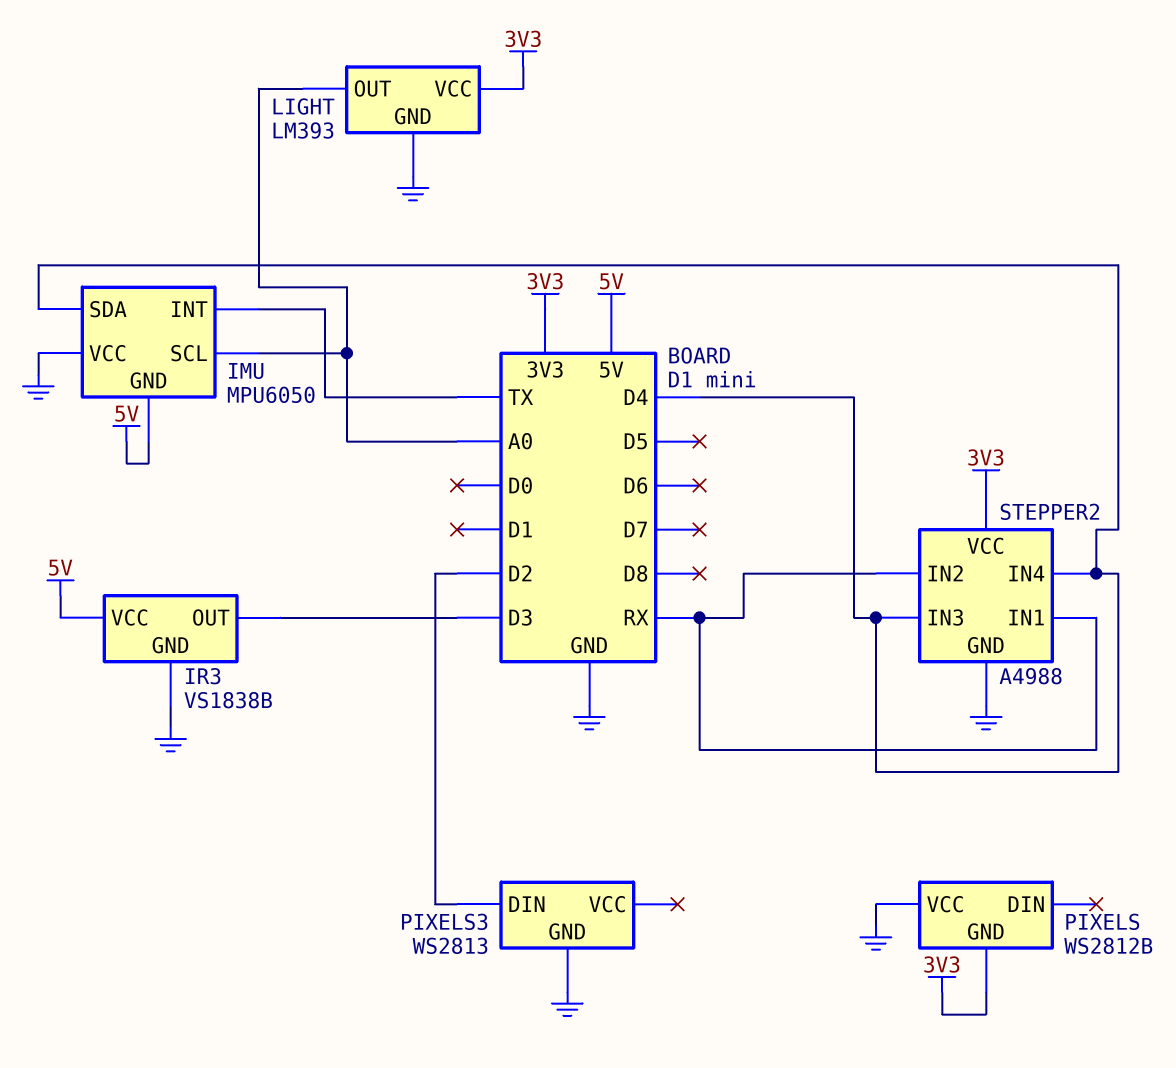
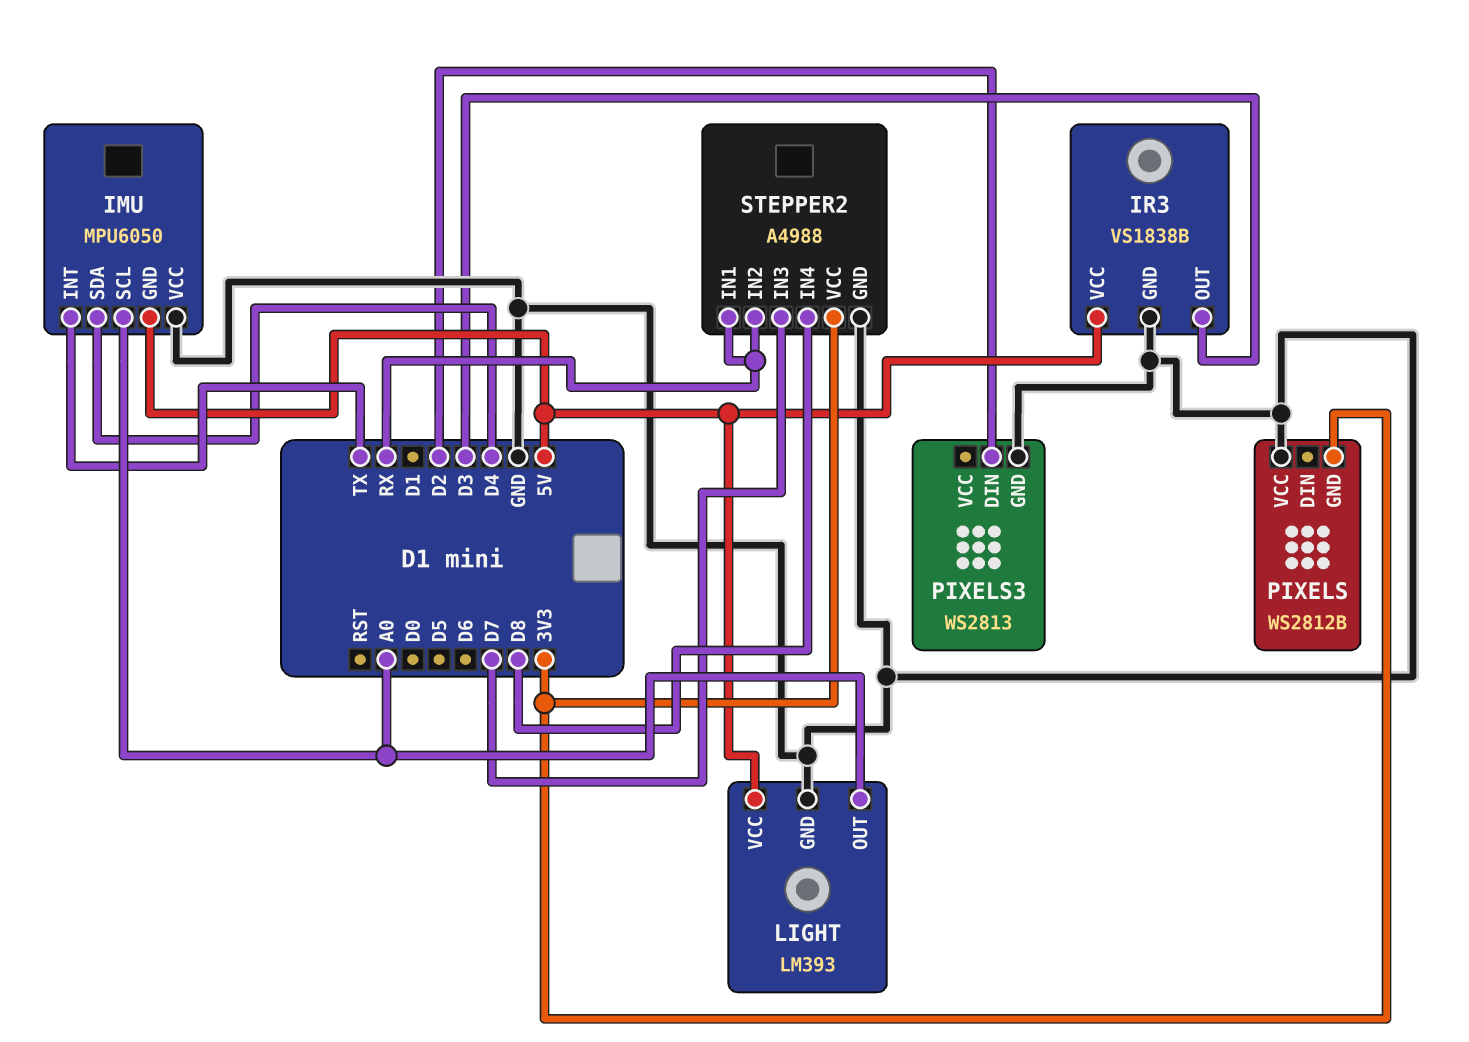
LIGHT pin VCC: 3V3 -> 5V
STEPPER2 pin IN3: D4 -> D7
STEPPER2 pin IN4: D4 -> D8

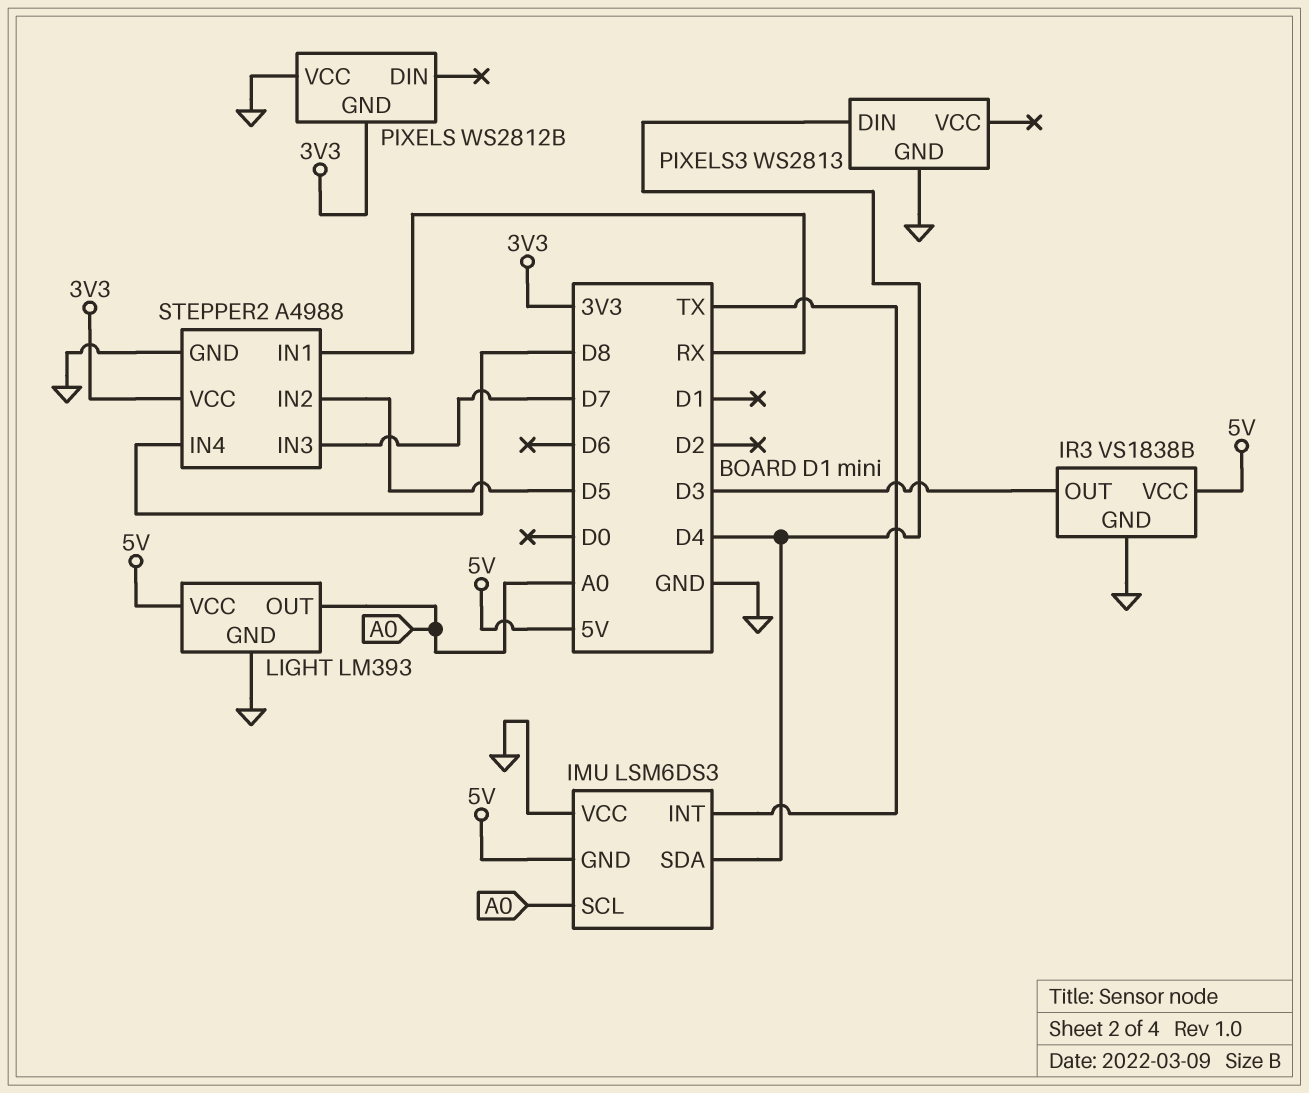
IMU: MPU6050 -> LSM6DS3
PIXELS3 pin DIN: D2 -> D4
STEPPER2 pin IN2: RX -> D5

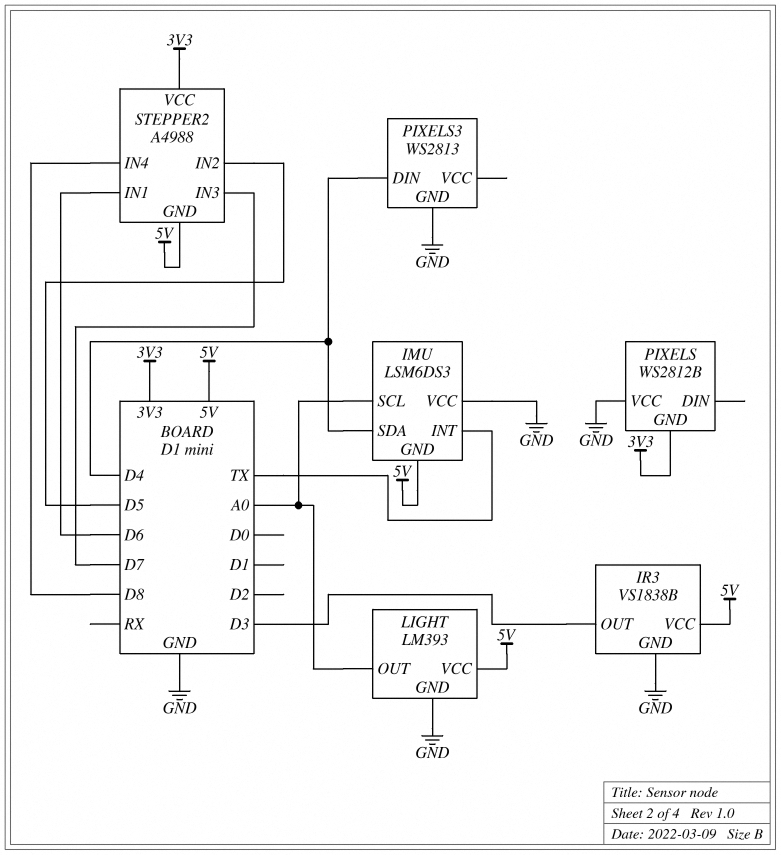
STEPPER2 pin GND: GND -> 5V
STEPPER2 pin IN1: RX -> D6

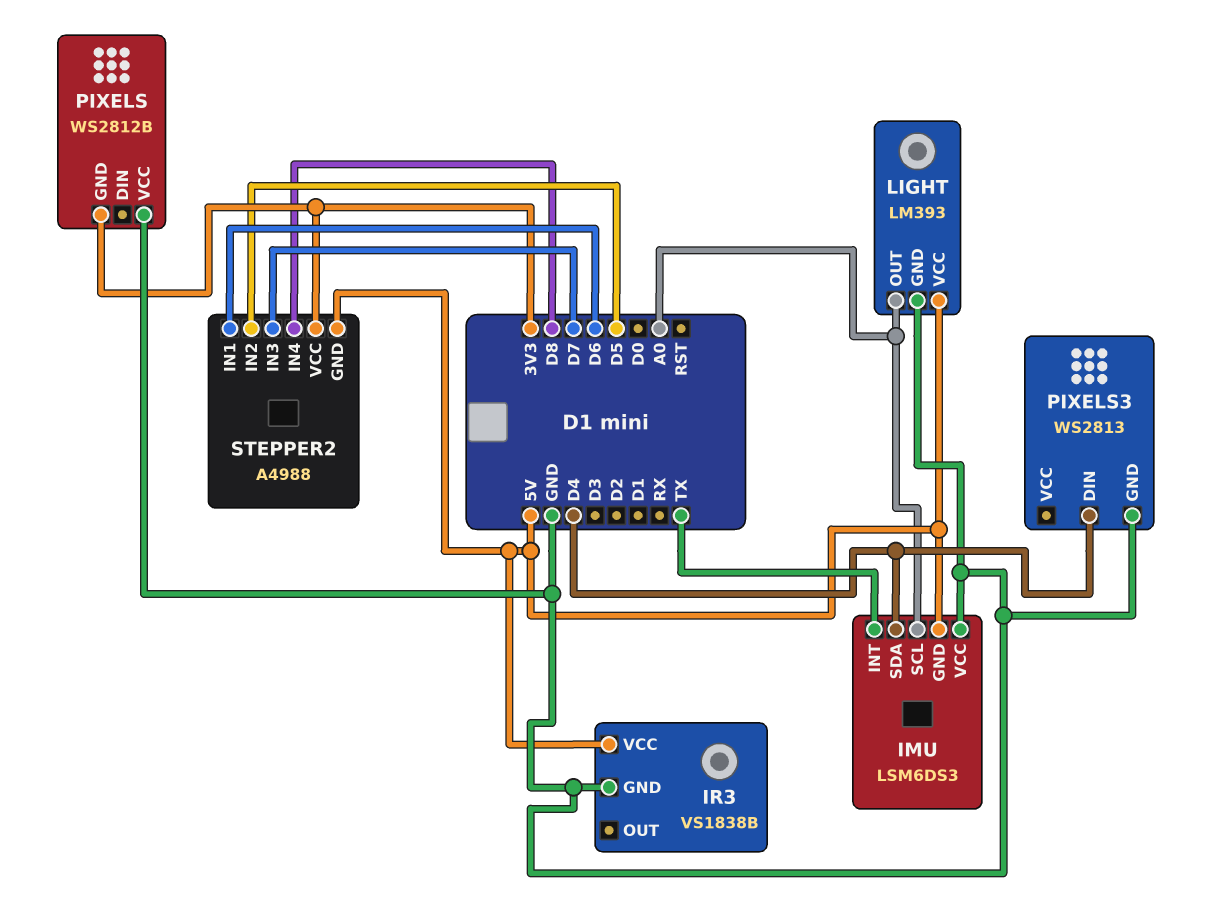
IR3 pin OUT: D3 -> none

